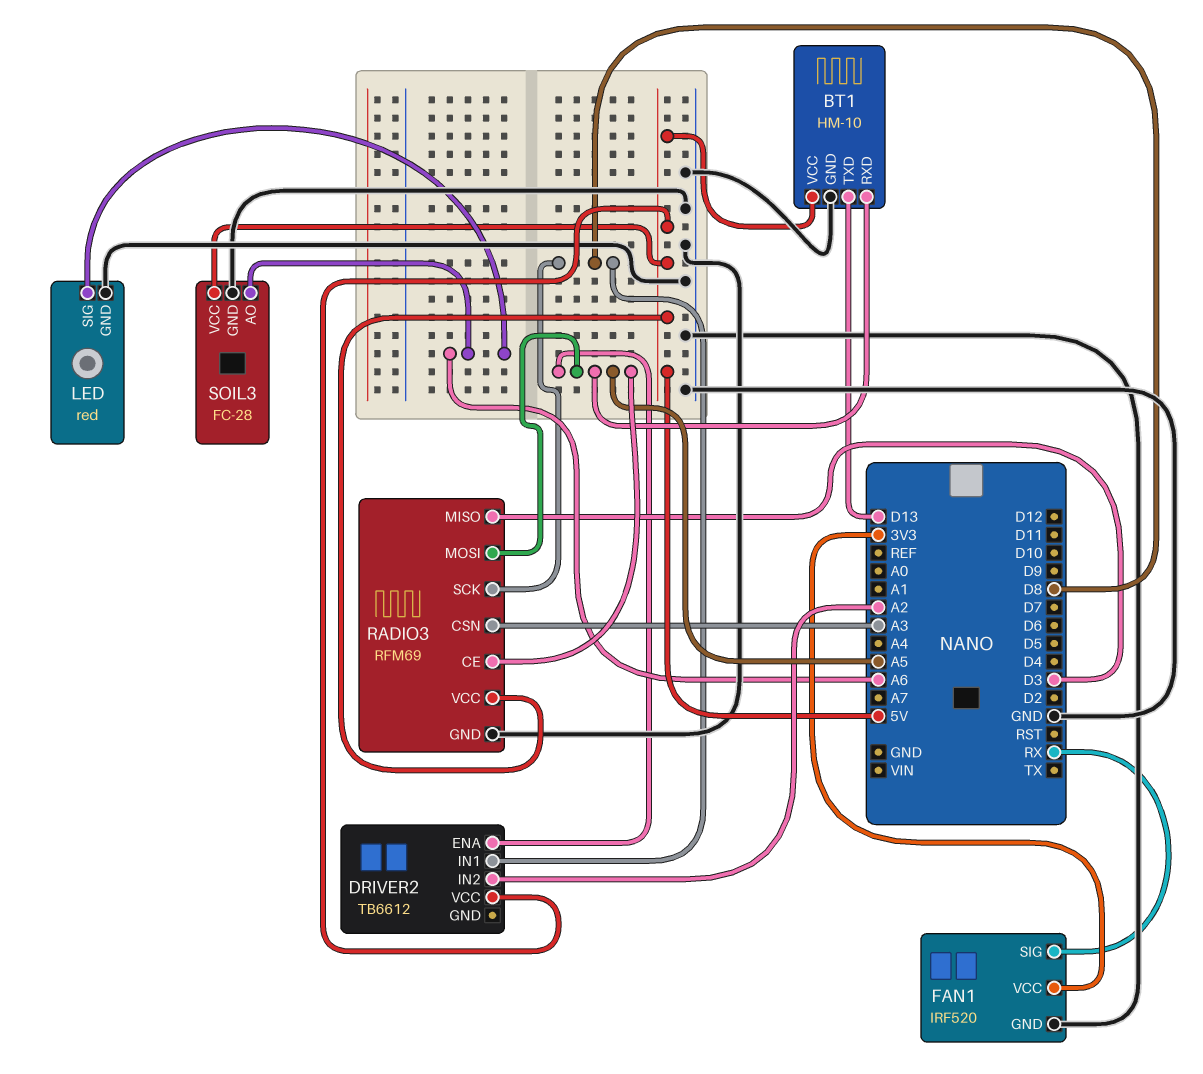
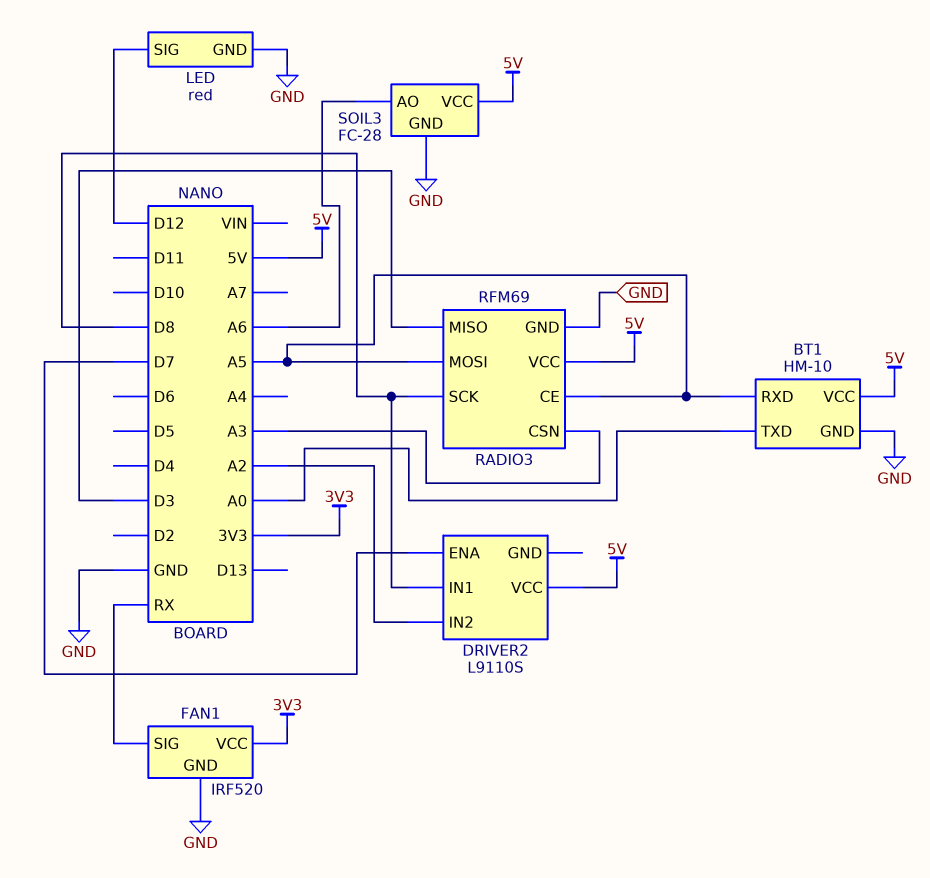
BT1 pin TXD: D13 -> A0
DRIVER2: TB6612 -> L9110S
DRIVER2 pin ENA: A5 -> D7
LED pin SIG: A6 -> D12

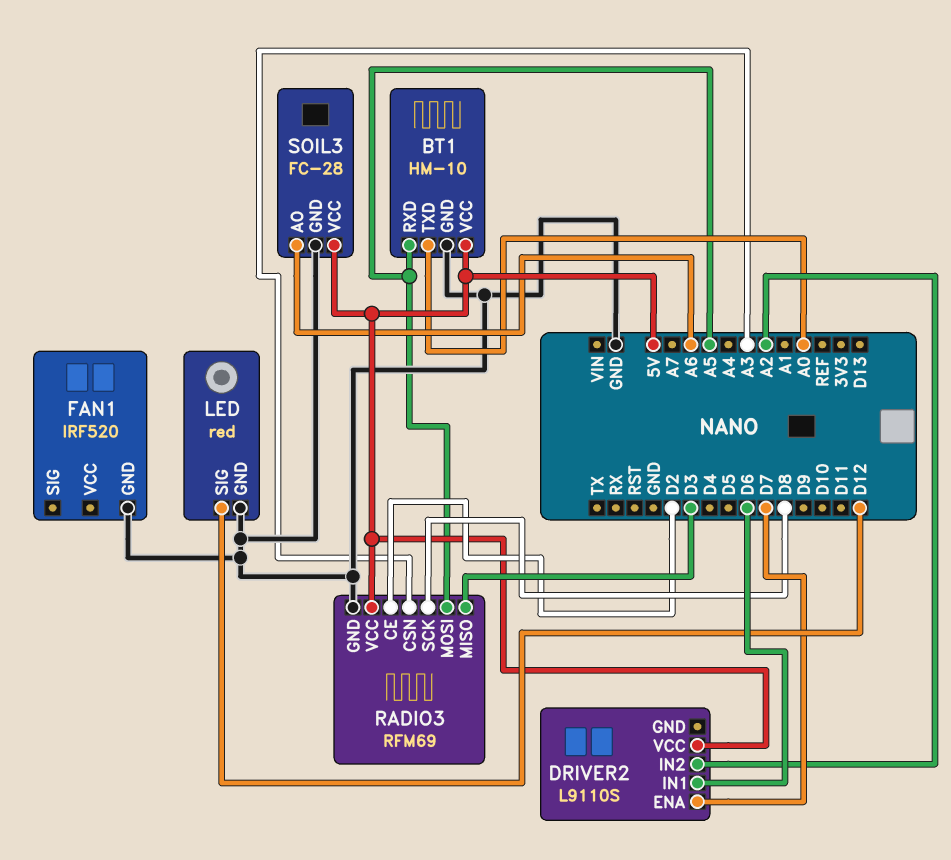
DRIVER2 pin IN1: D8 -> D6
FAN1 pin SIG: RX -> none
FAN1 pin VCC: 3V3 -> none
RADIO3 pin CE: A5 -> D2

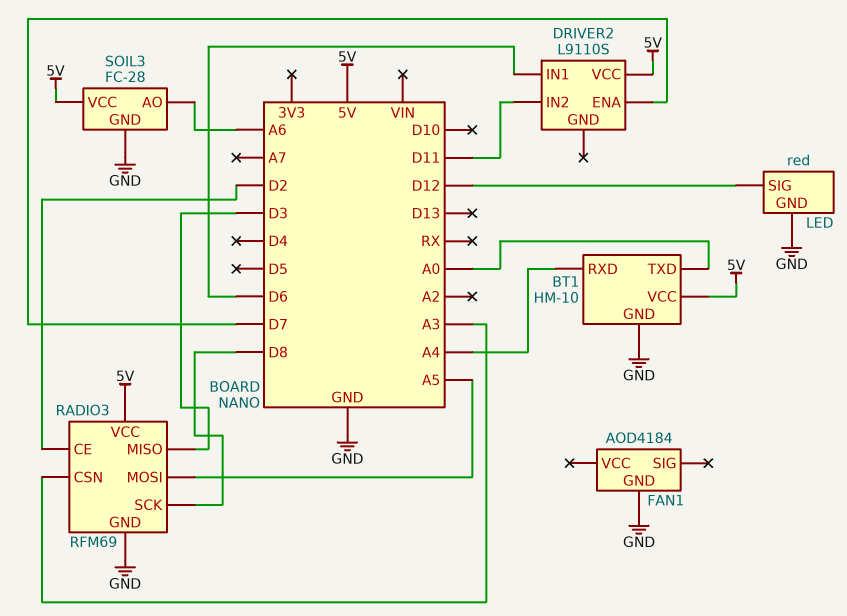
BT1 pin RXD: A5 -> A4
DRIVER2 pin IN2: A2 -> D11
FAN1: IRF520 -> AOD4184

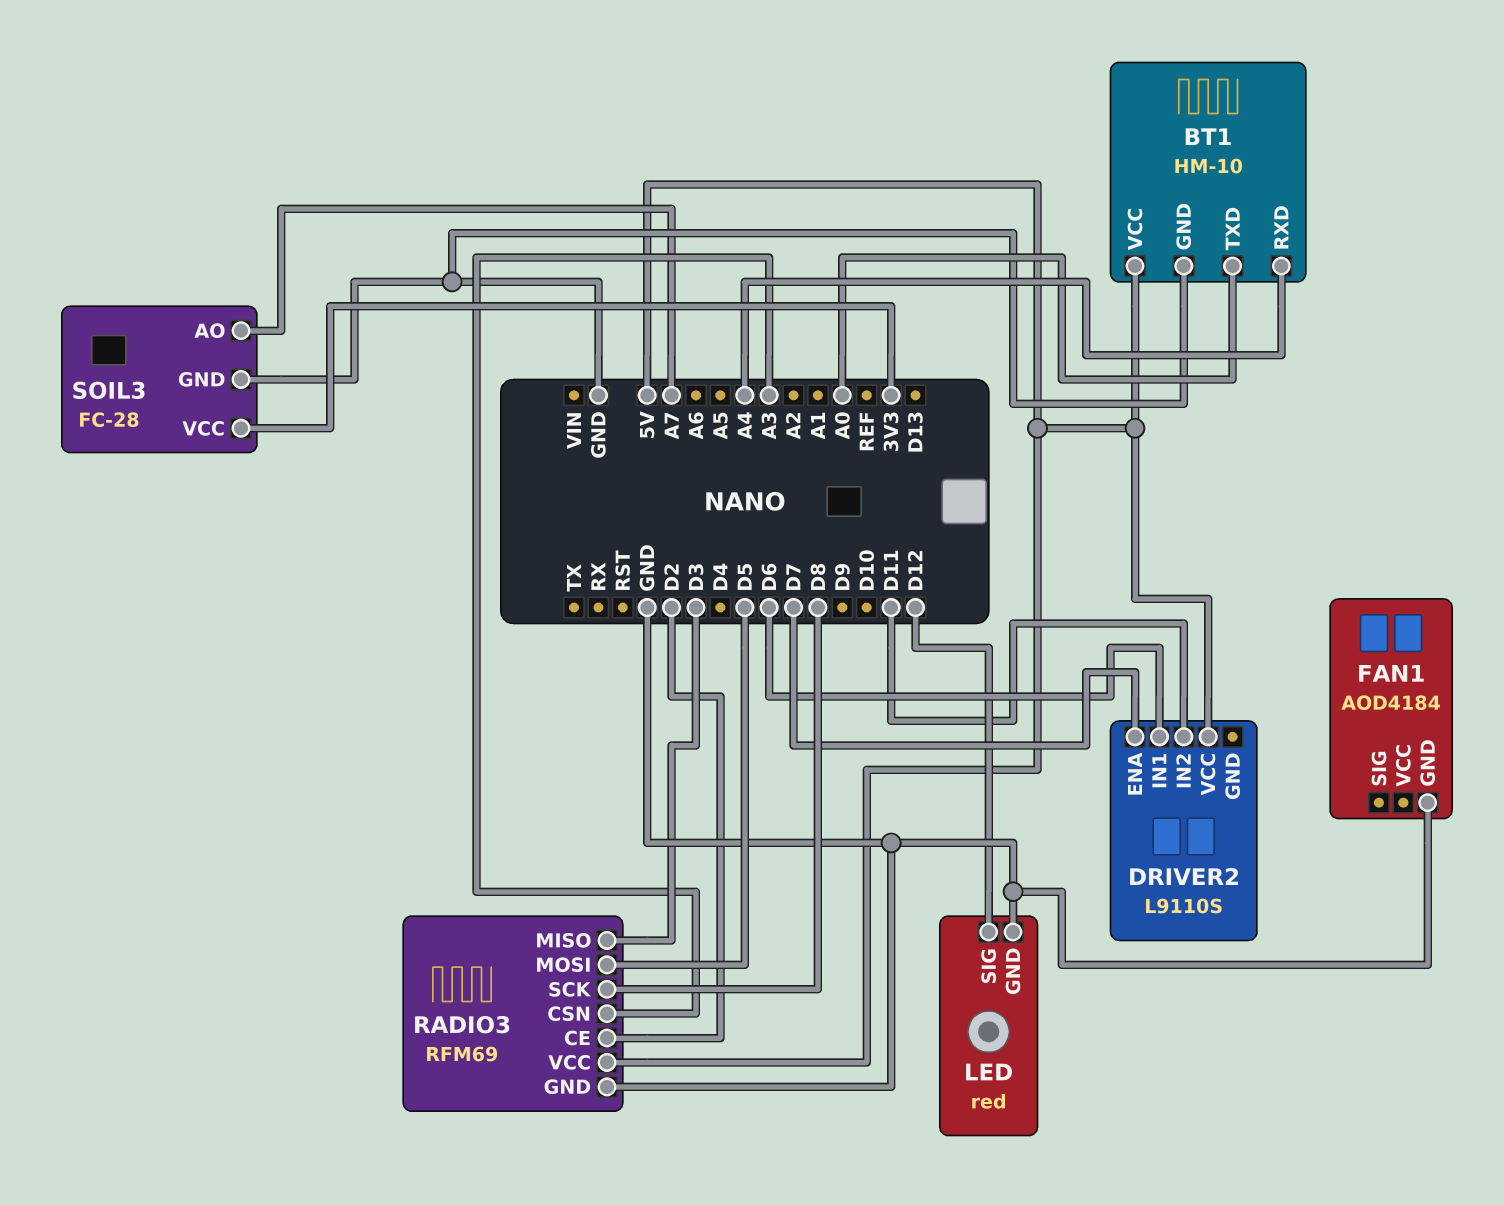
RADIO3 pin MOSI: A5 -> D5
SOIL3 pin AO: A6 -> A7
SOIL3 pin VCC: 5V -> 3V3

